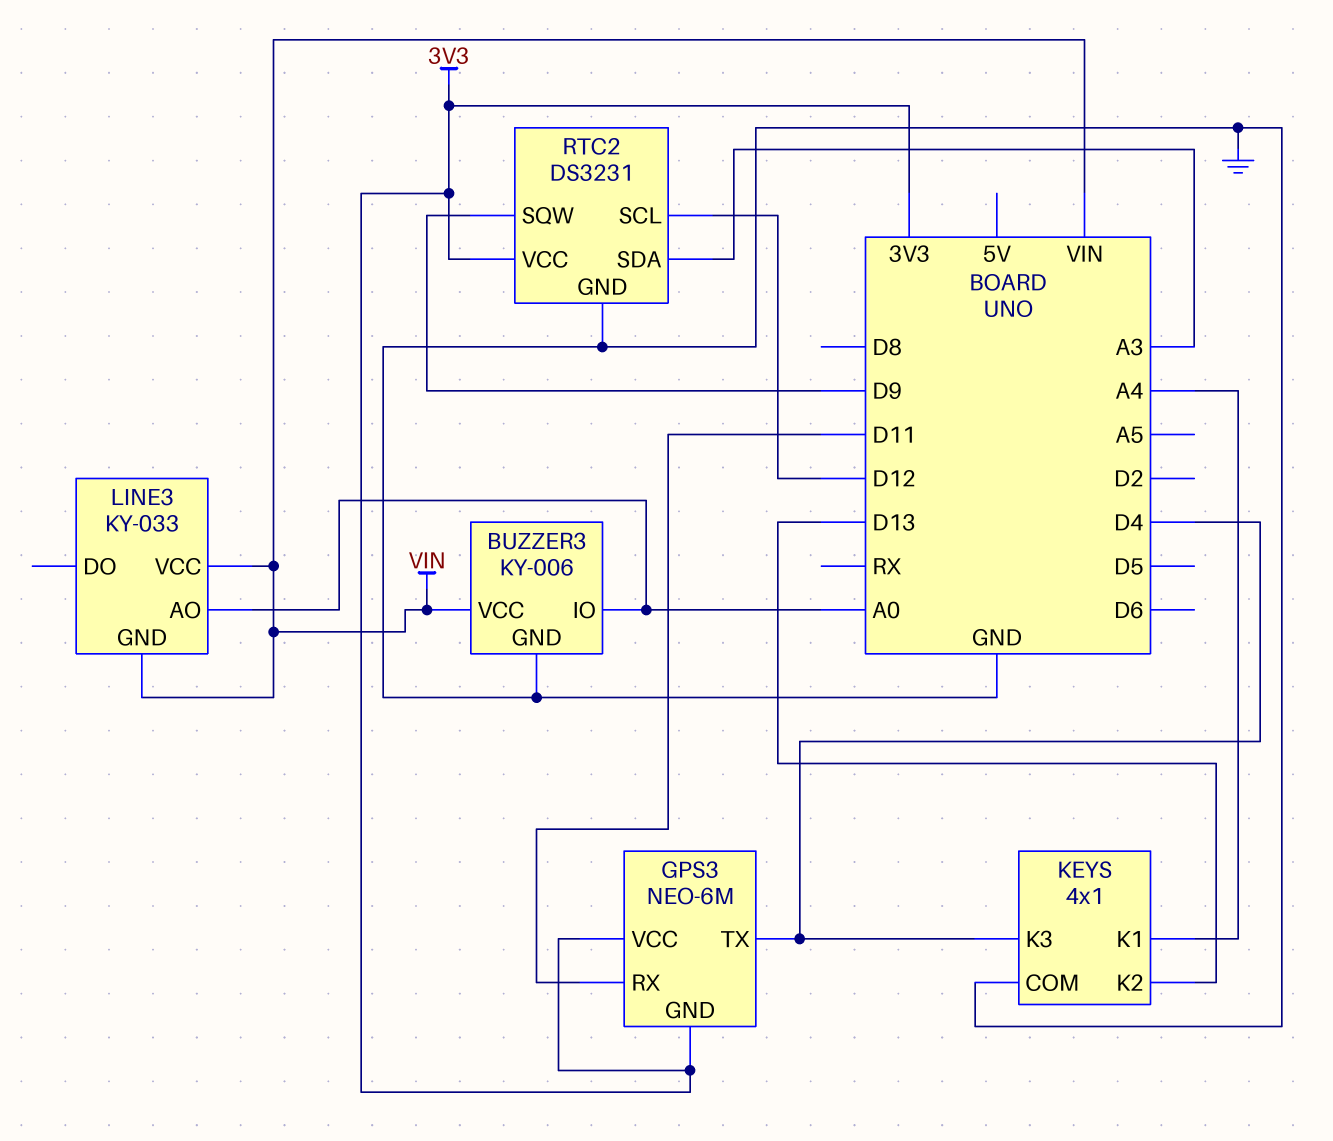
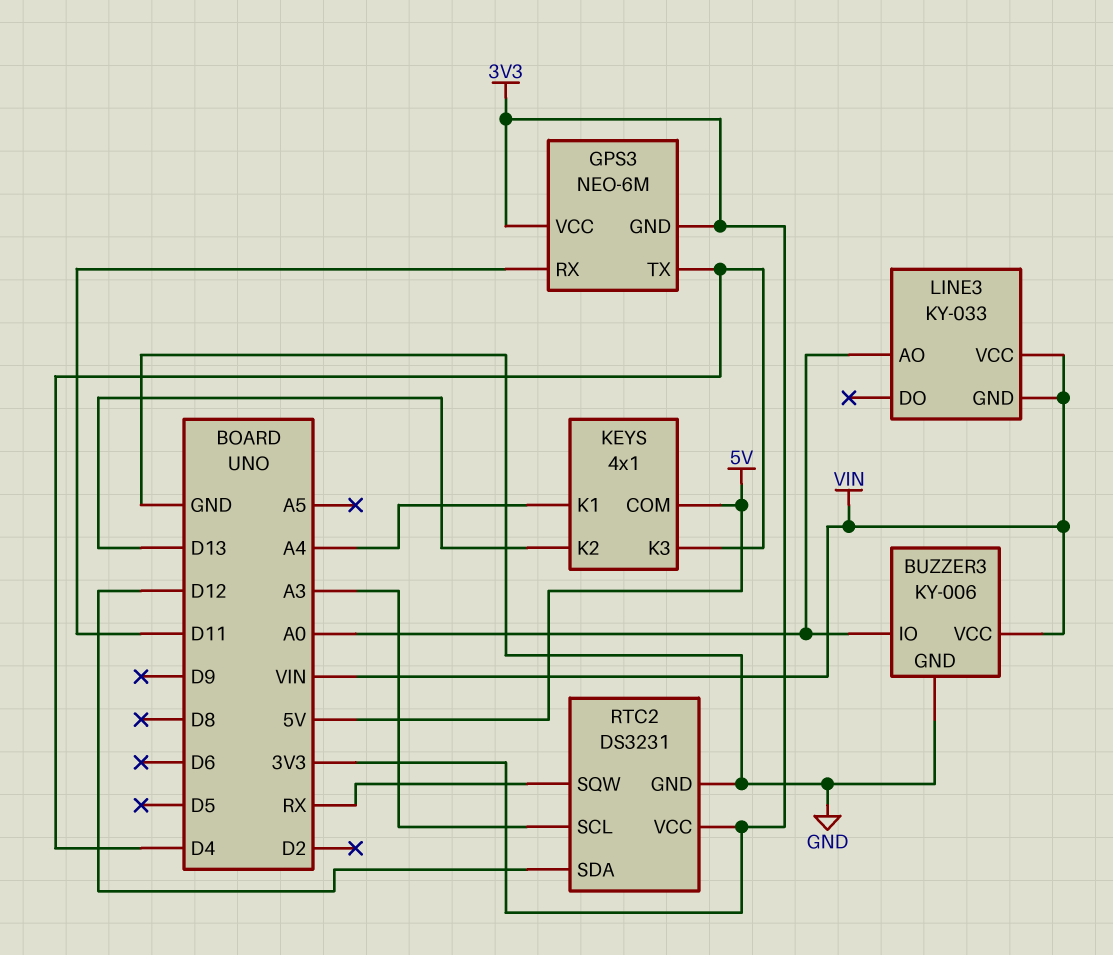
KEYS pin COM: GND -> 5V
RTC2 pin SCL: D12 -> A3
RTC2 pin SDA: A3 -> D12
RTC2 pin SQW: D9 -> RX

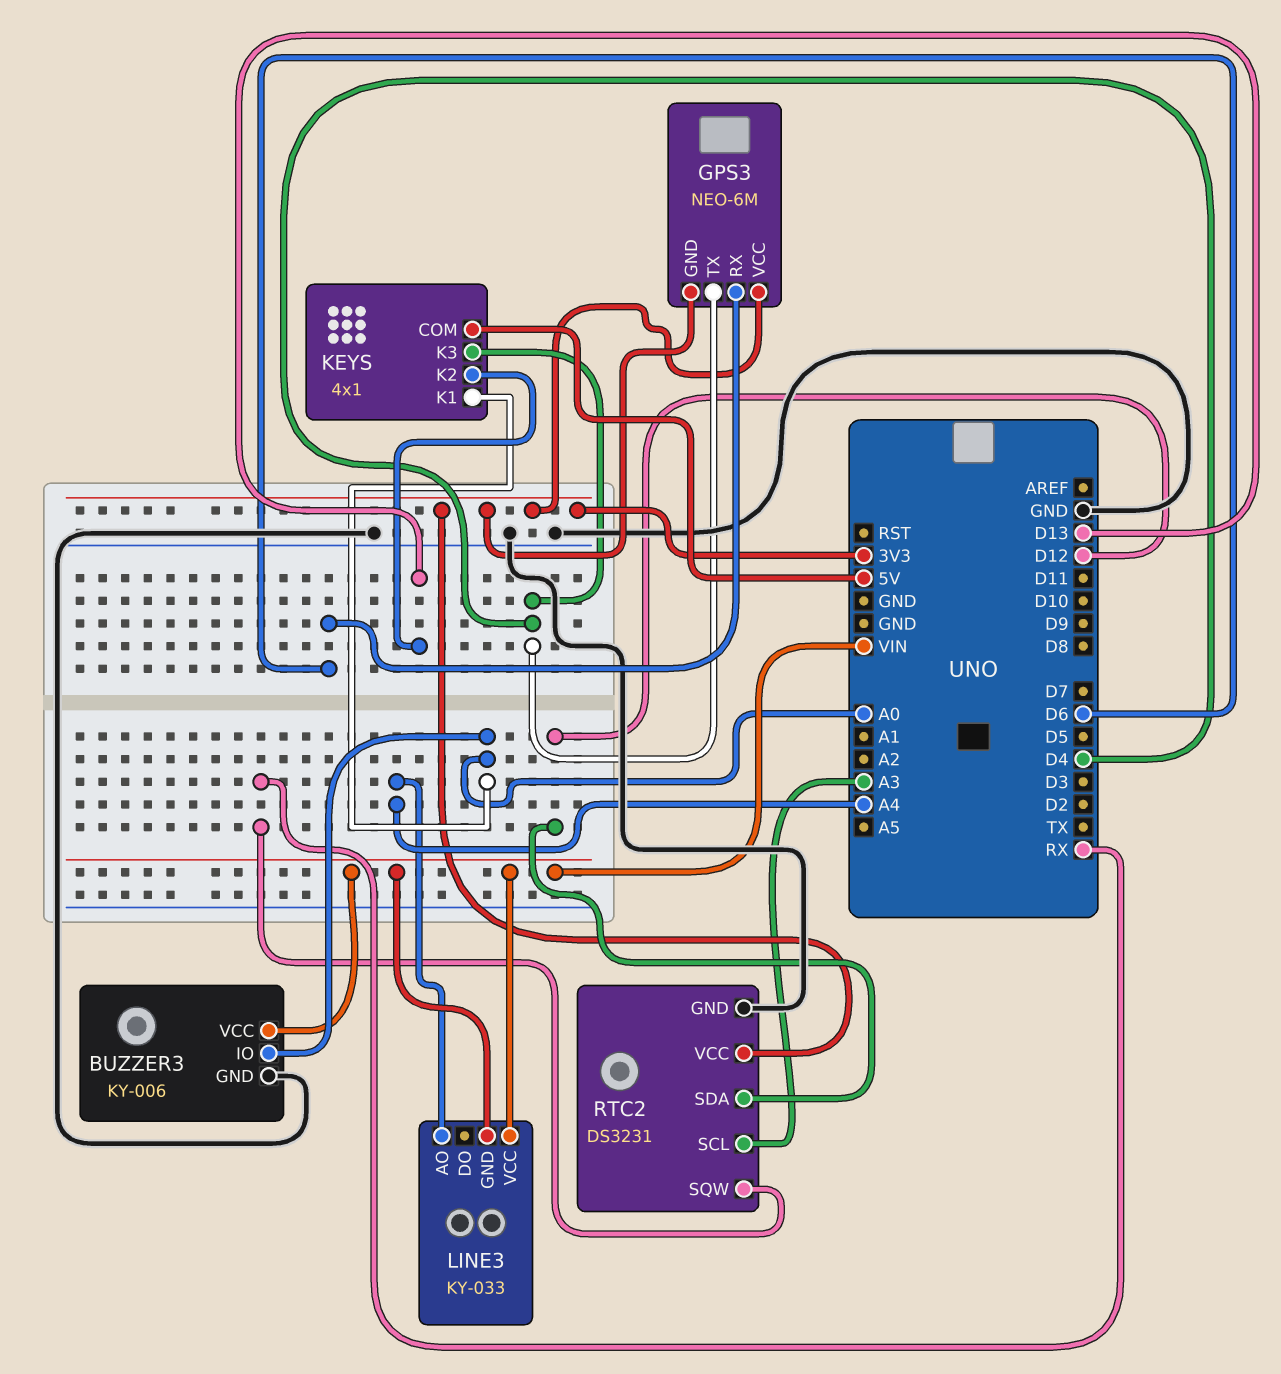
GPS3 pin RX: D11 -> D6
KEYS pin K1: A4 -> A0
LINE3 pin AO: A0 -> A4

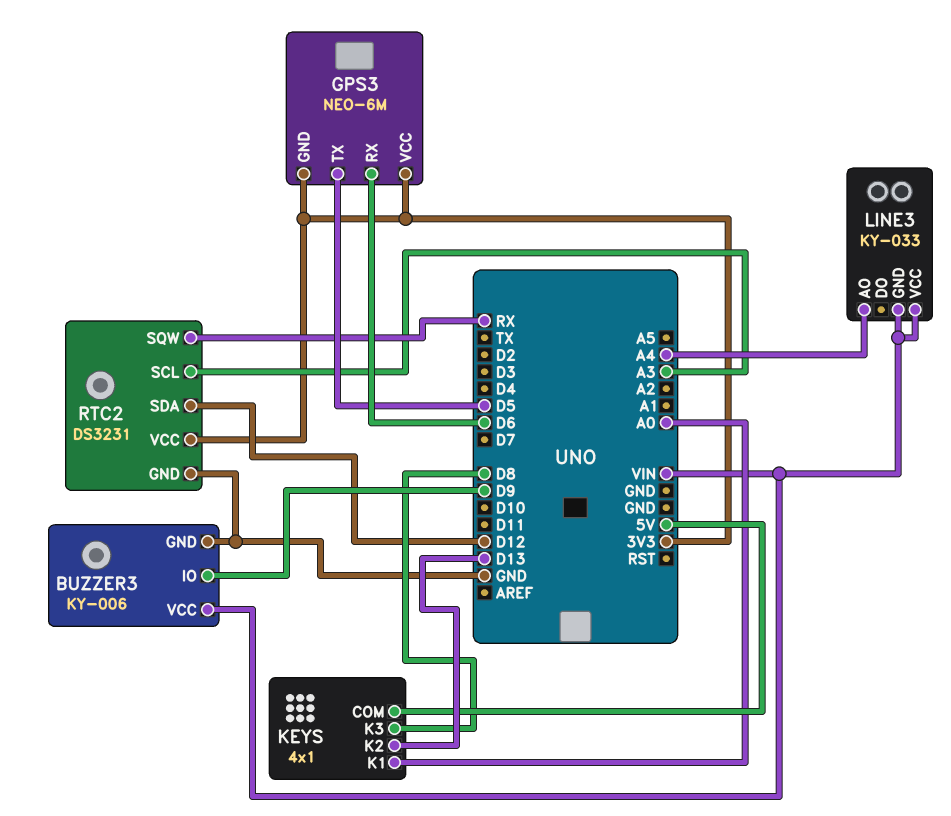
BUZZER3 pin IO: A0 -> D9
GPS3 pin TX: D4 -> D5
KEYS pin K3: D4 -> D8

